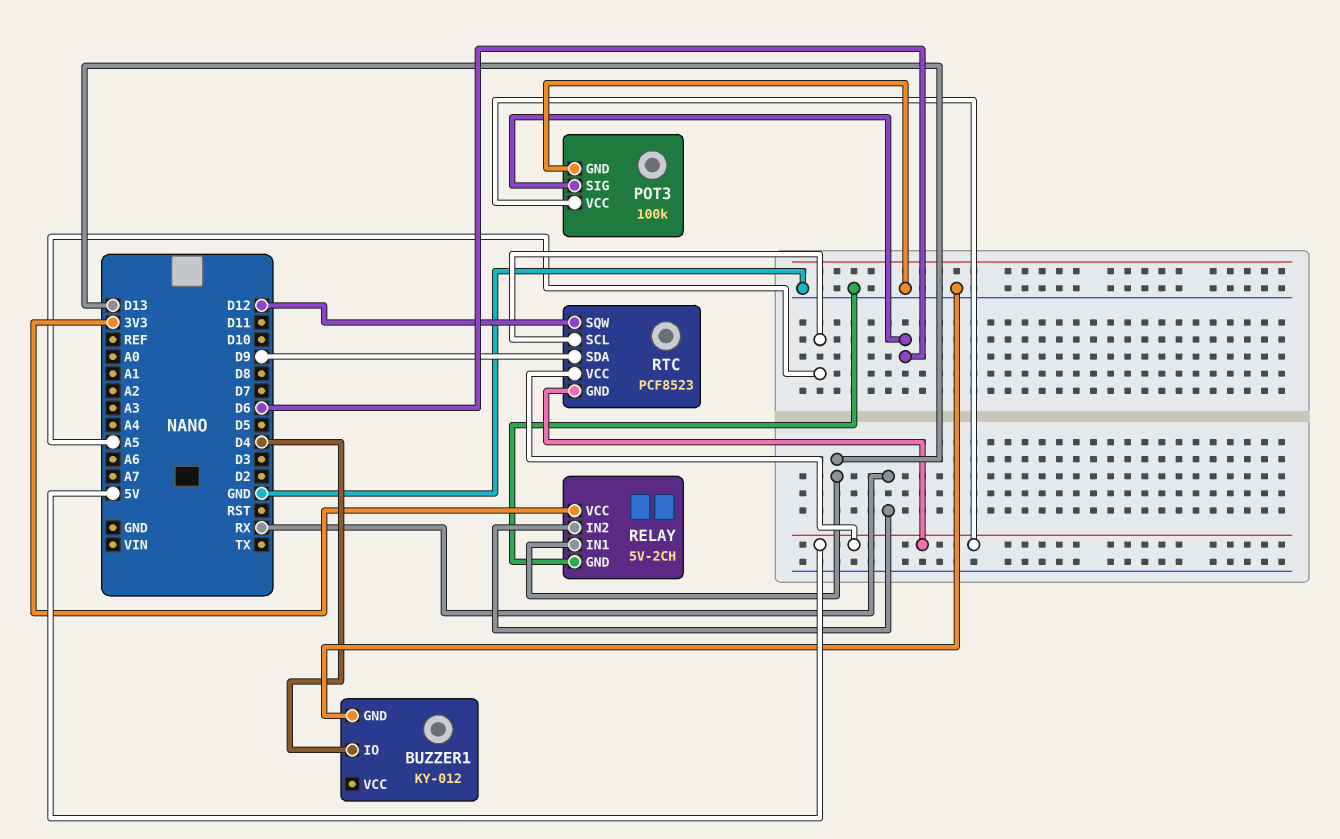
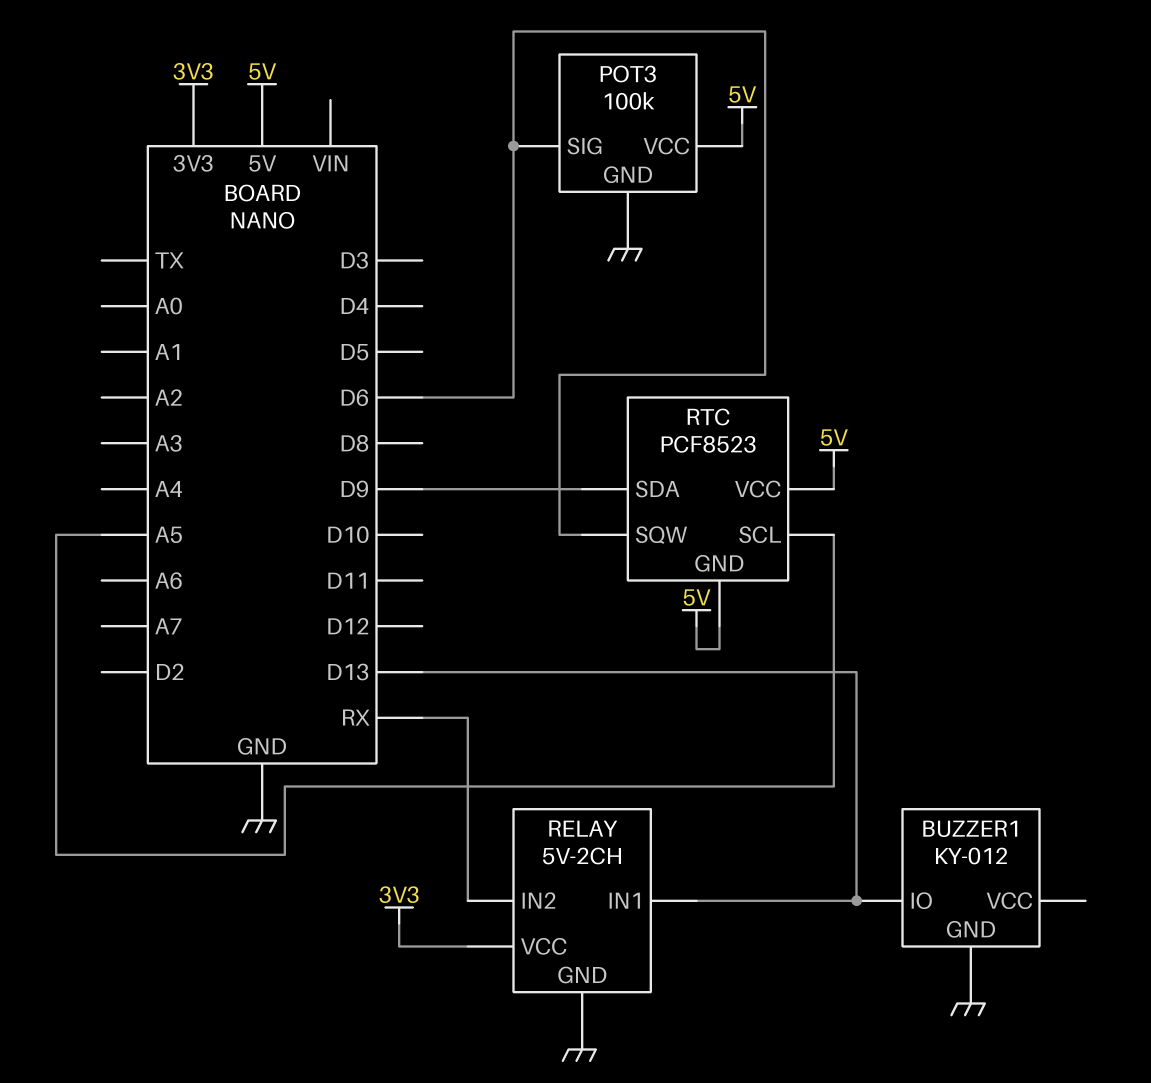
BUZZER1 pin IO: D4 -> D13
RTC pin SQW: D12 -> D6

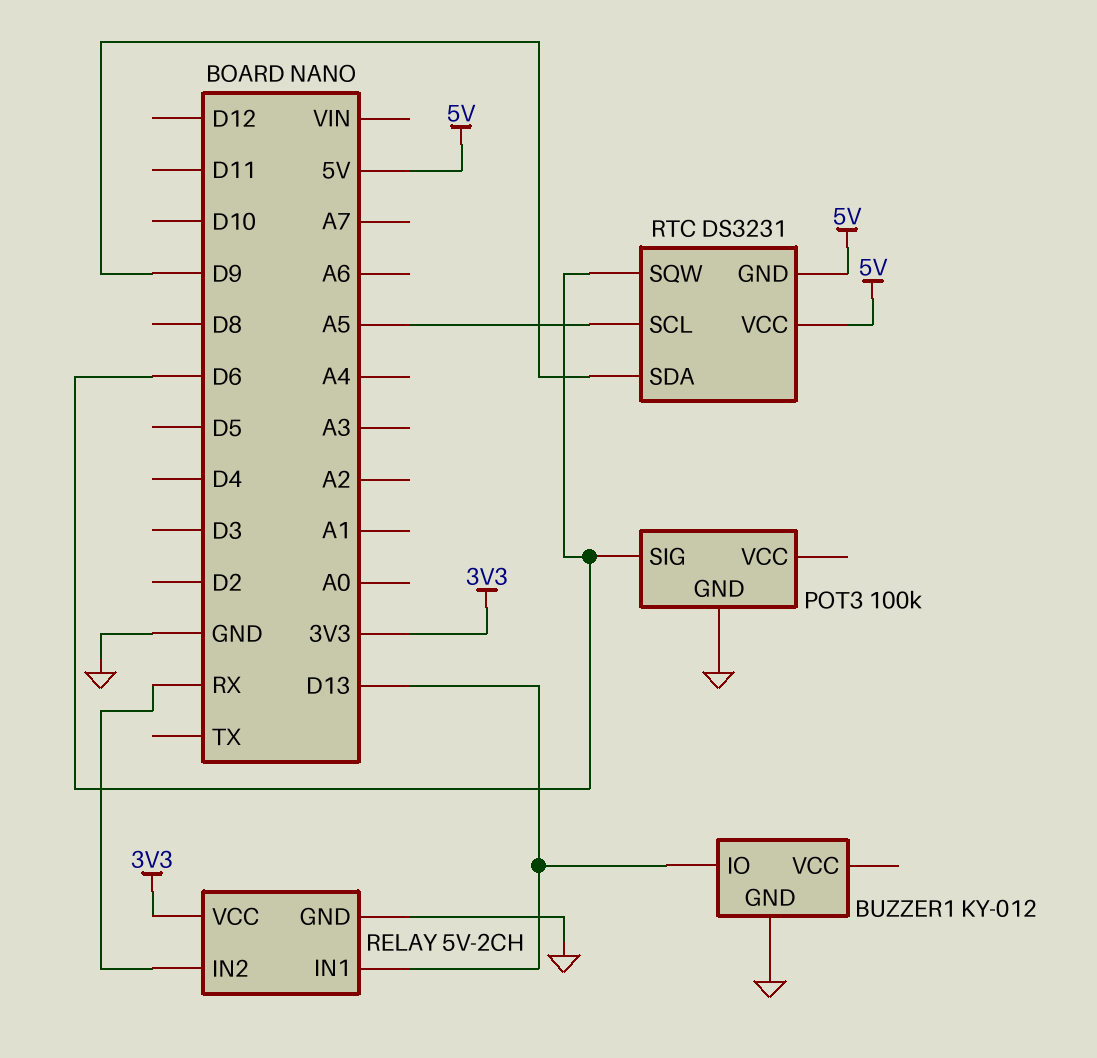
POT3 pin VCC: 5V -> none
RTC: PCF8523 -> DS3231

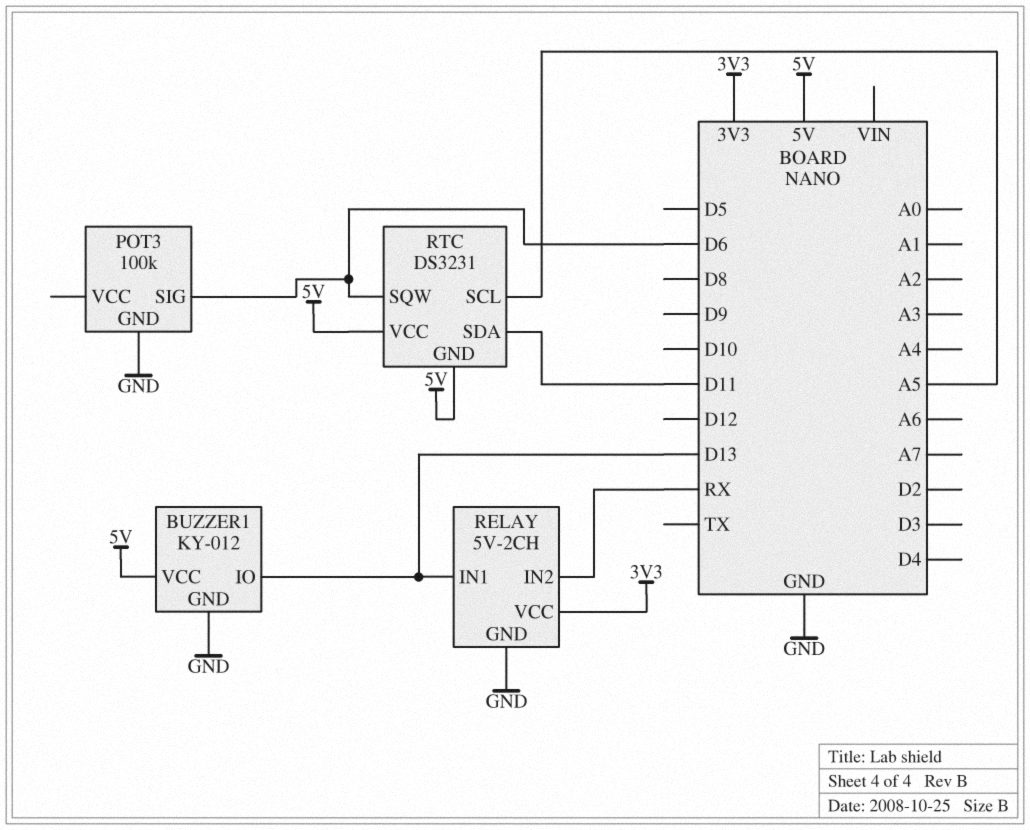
BUZZER1 pin VCC: none -> 5V
RTC pin SDA: D9 -> D11

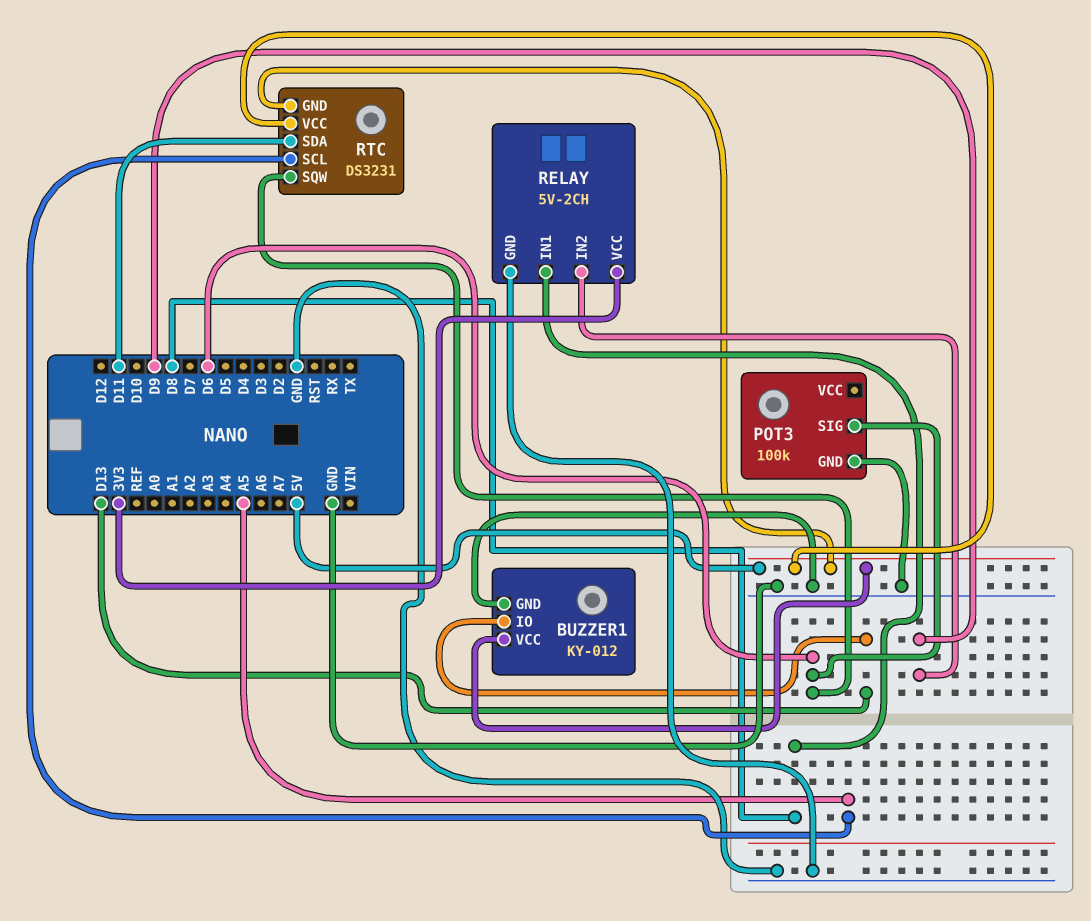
RELAY pin IN1: D13 -> D8
RELAY pin IN2: RX -> D9

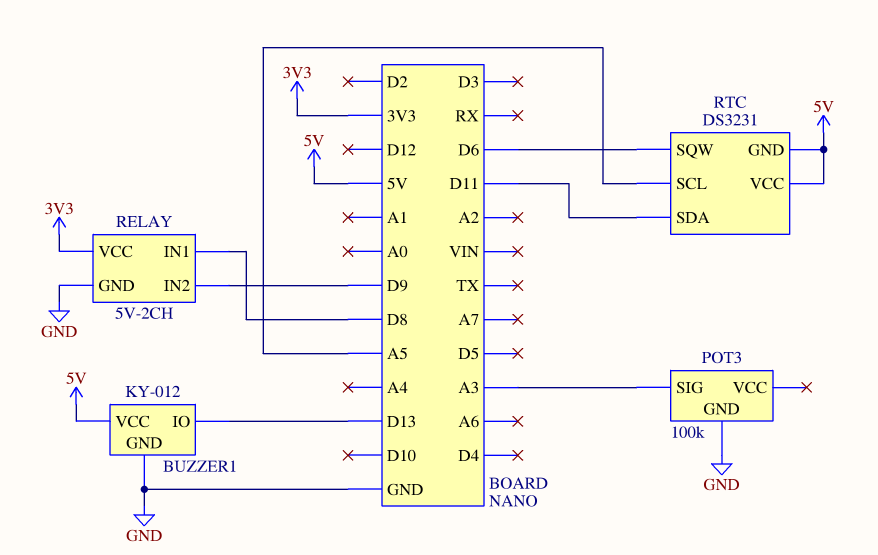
POT3 pin SIG: D6 -> A3

